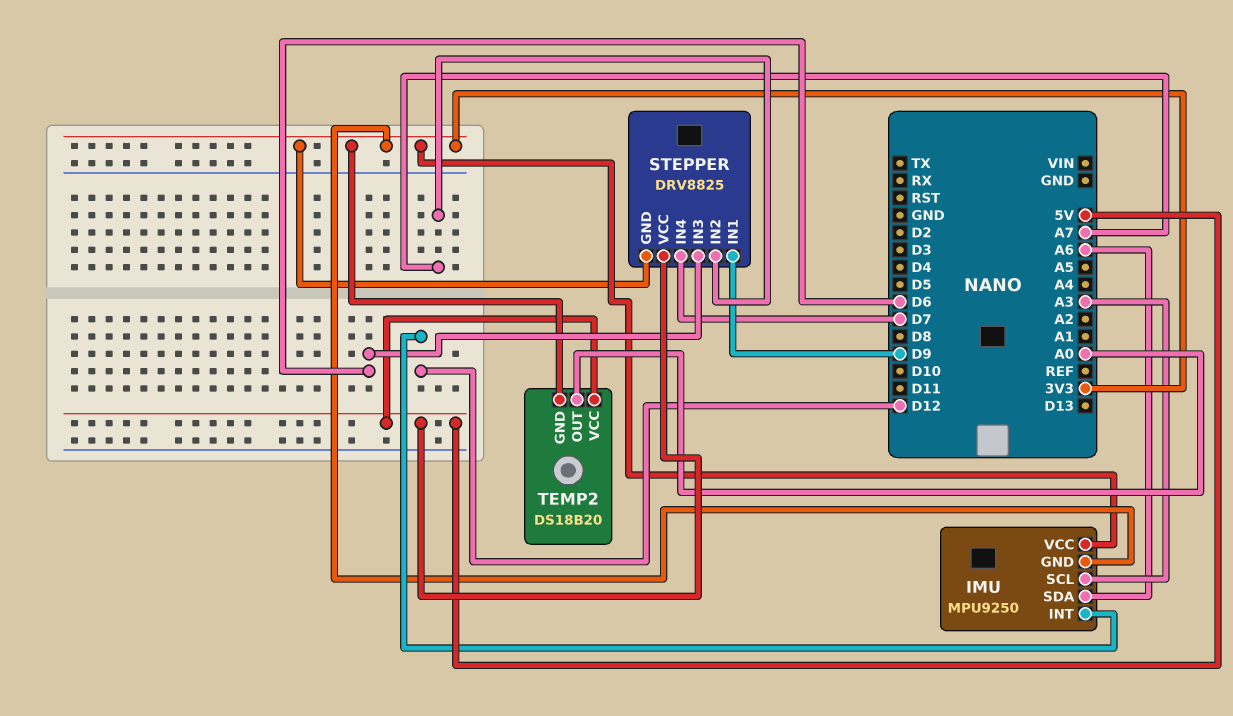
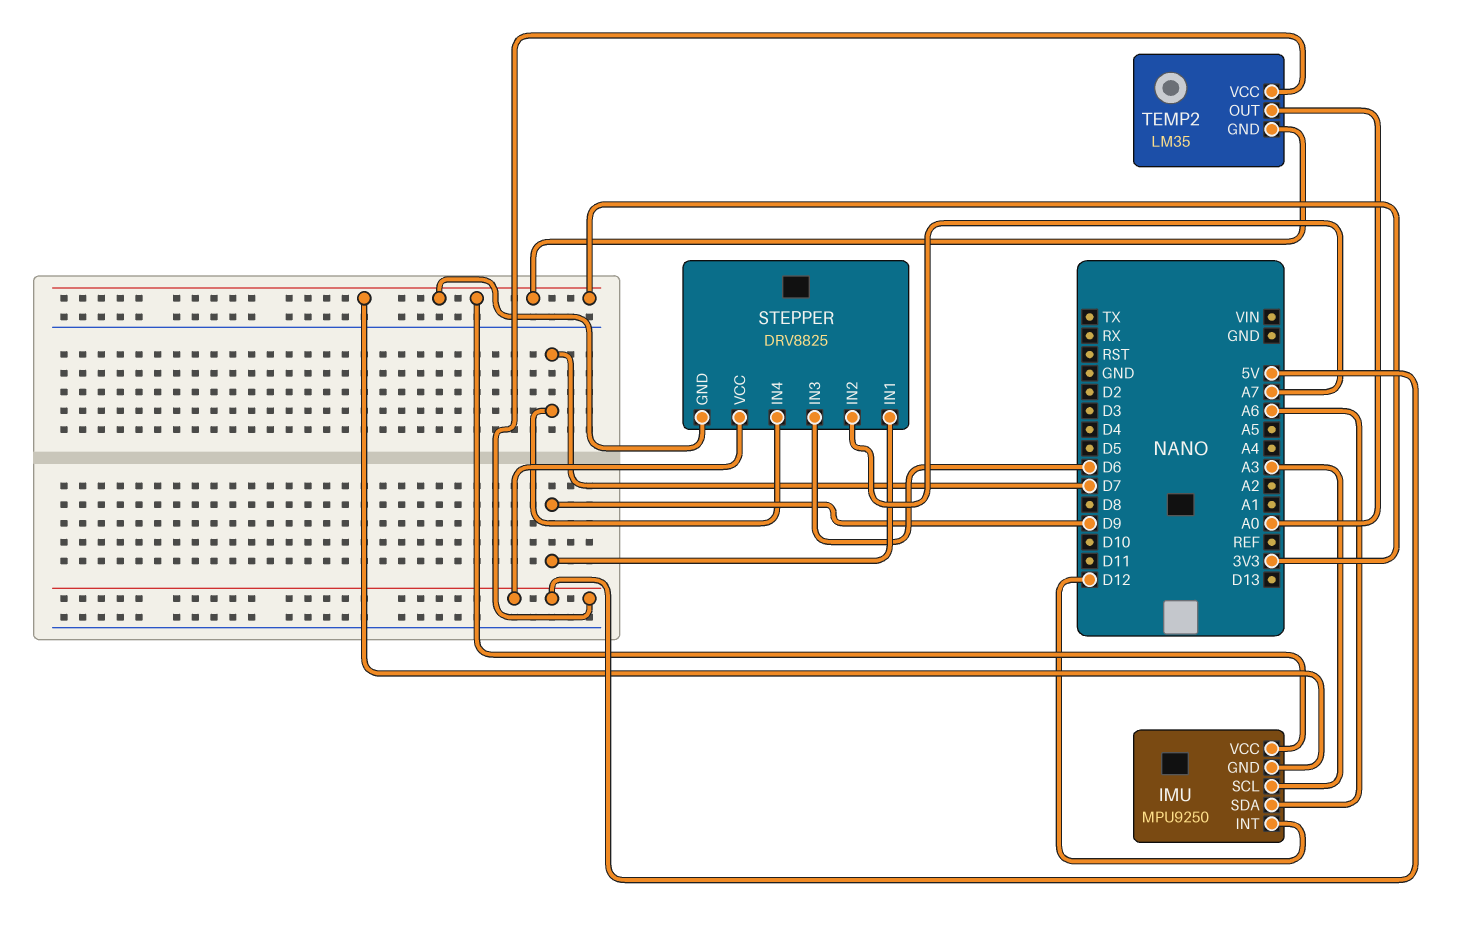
TEMP2: DS18B20 -> LM35

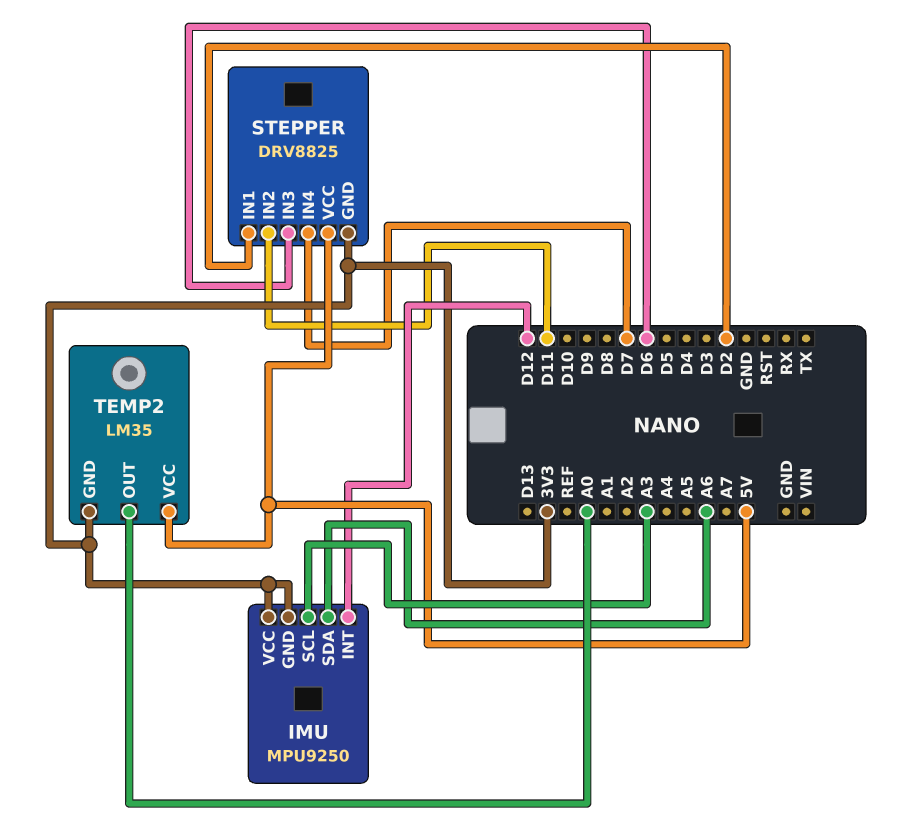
STEPPER pin IN1: D9 -> D2
STEPPER pin IN2: A7 -> D11

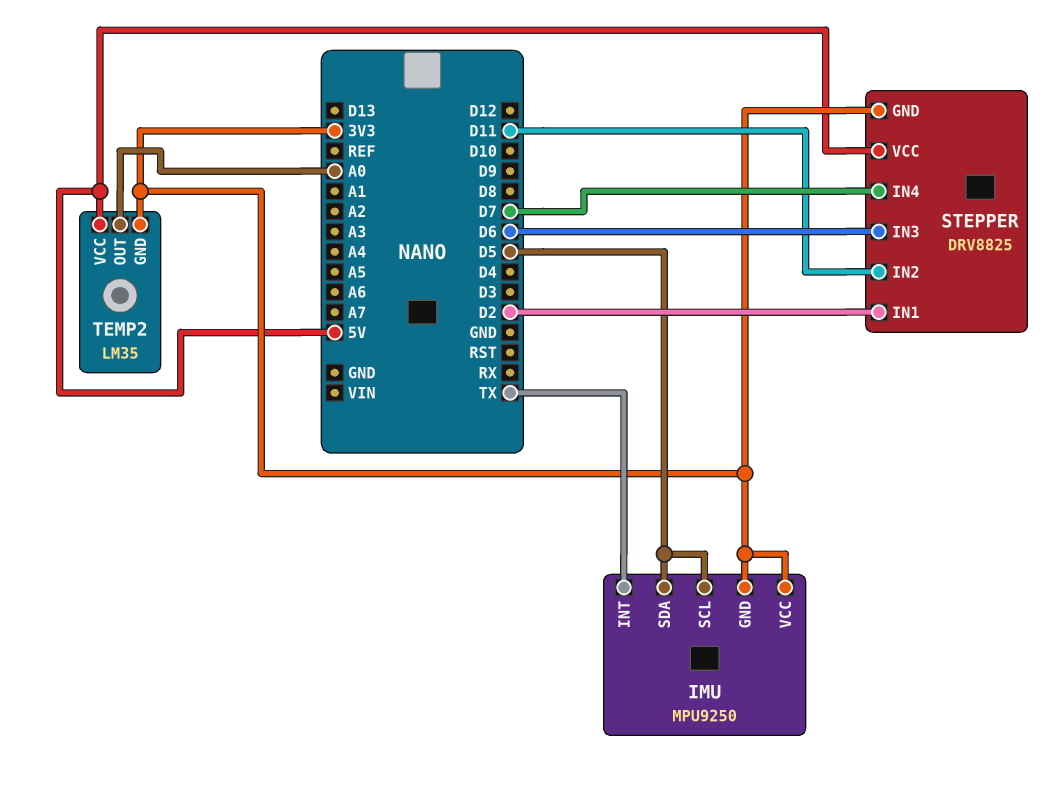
IMU pin INT: D12 -> TX
IMU pin SCL: A3 -> D5
IMU pin SDA: A6 -> D5

